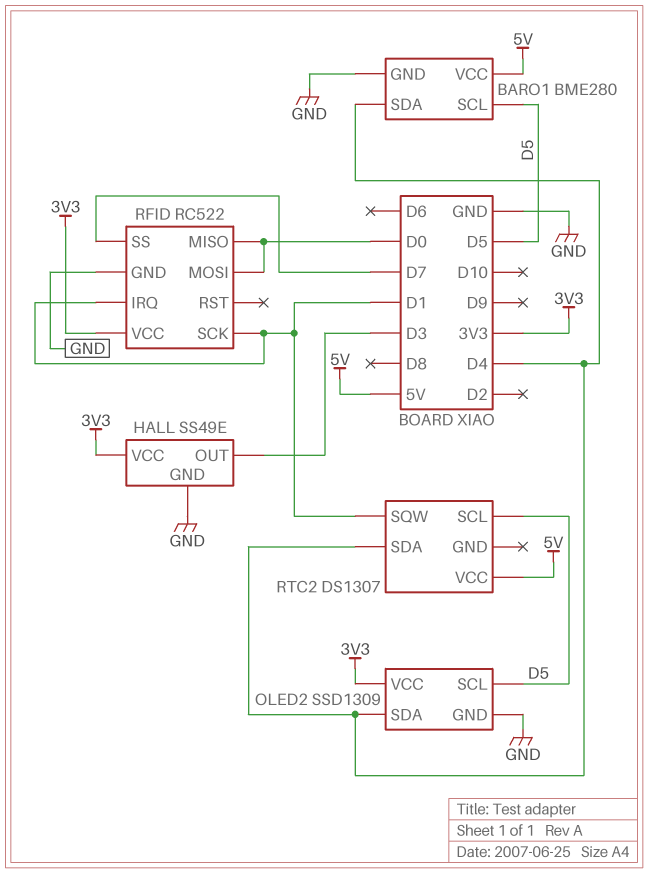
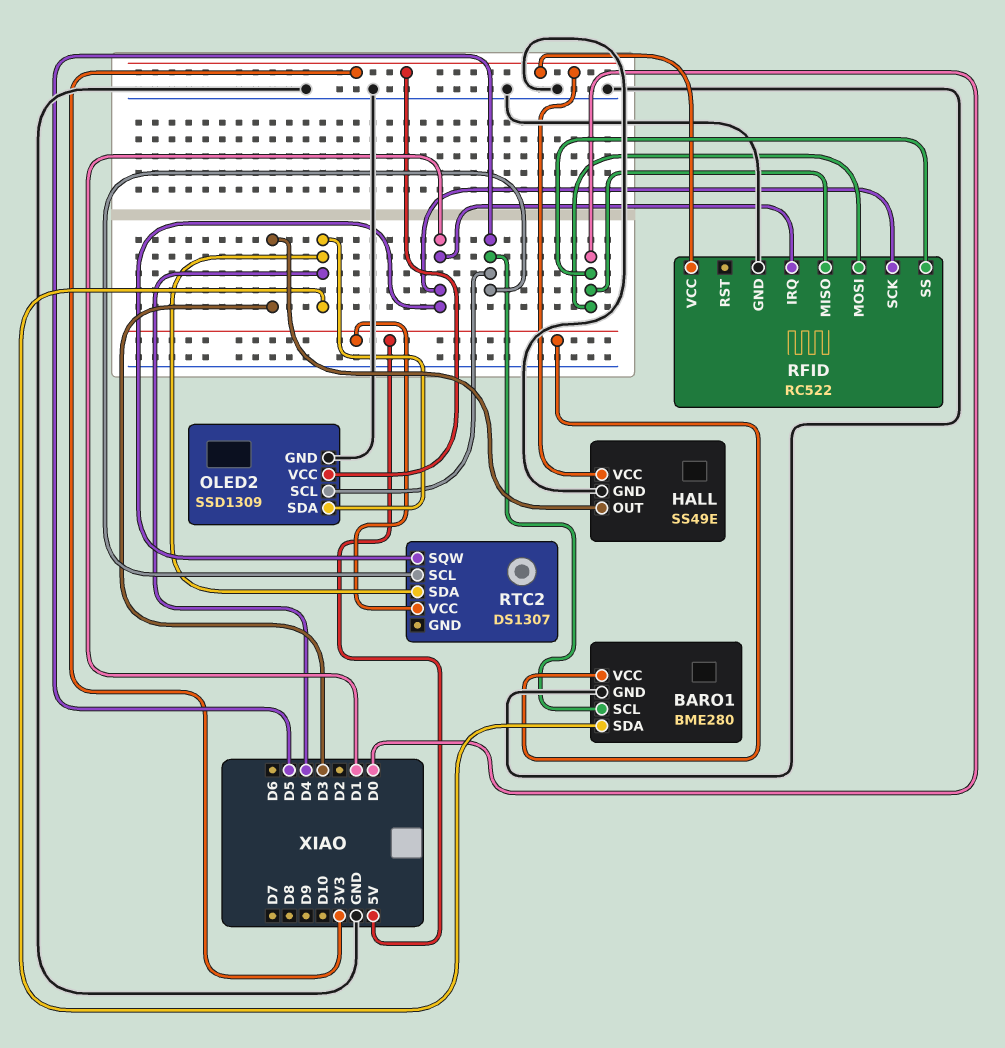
RFID pin SS: D7 -> D0

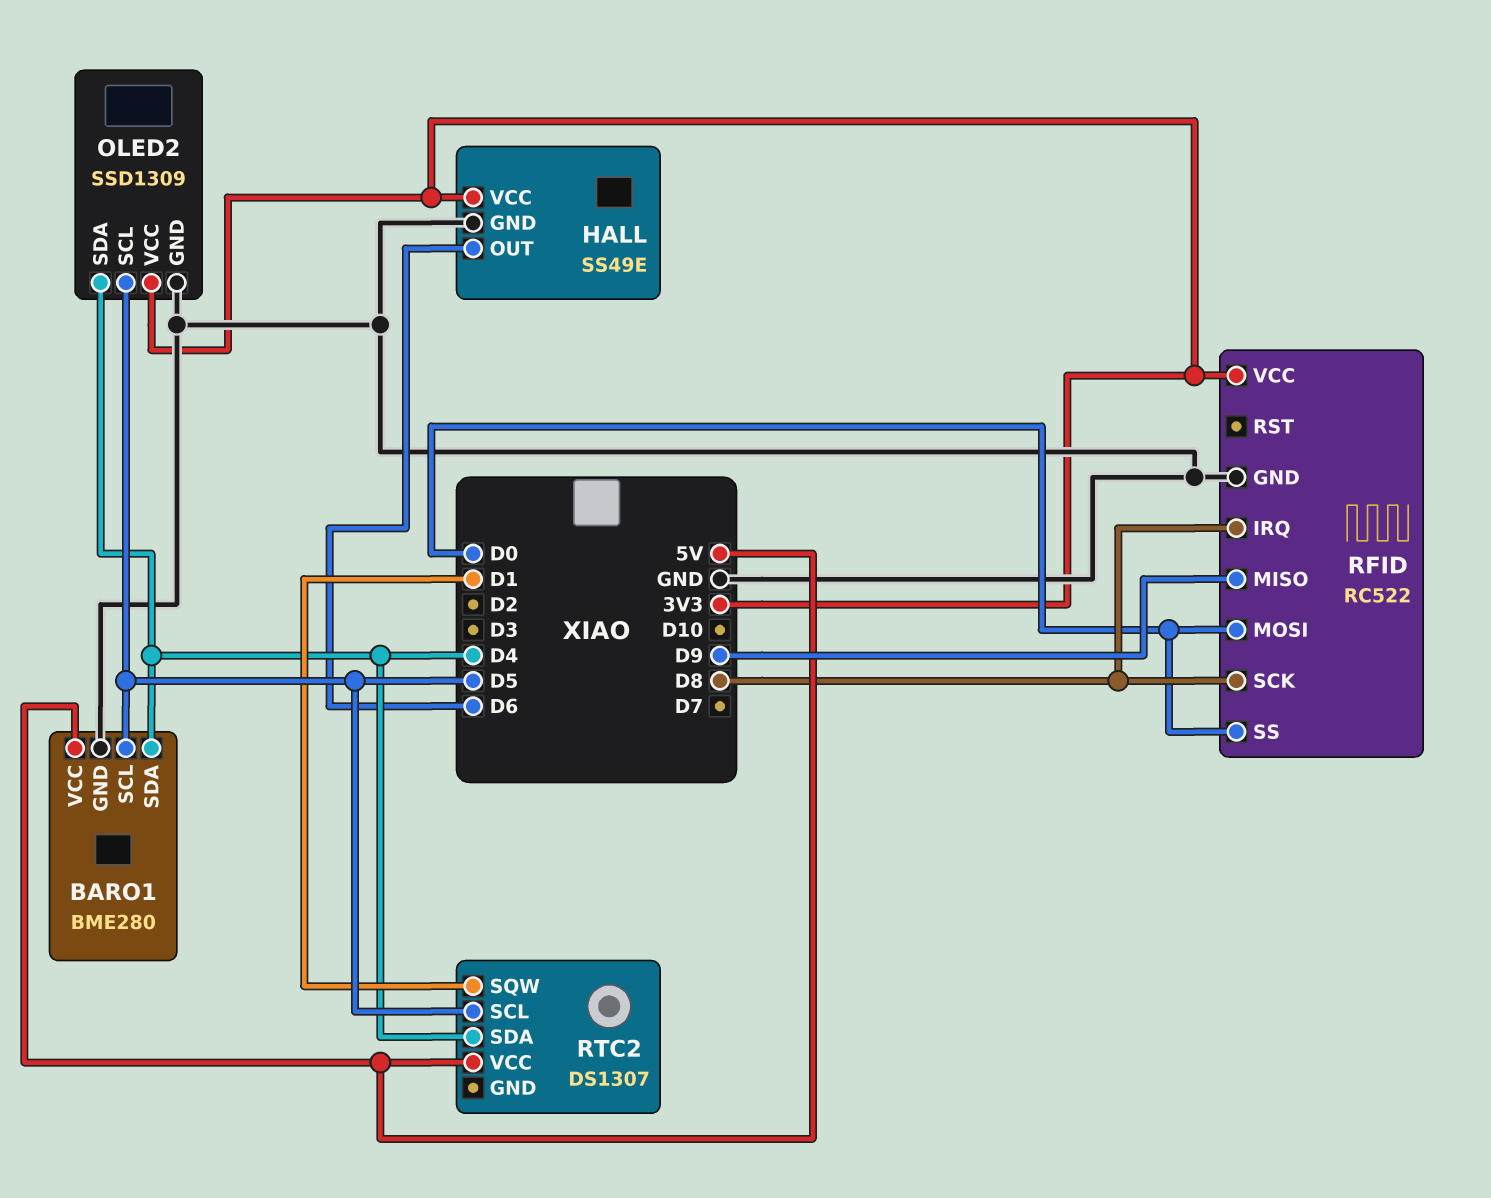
HALL pin OUT: D3 -> D6
RFID pin IRQ: D1 -> D8
RFID pin MISO: D0 -> D9
RFID pin SCK: D1 -> D8

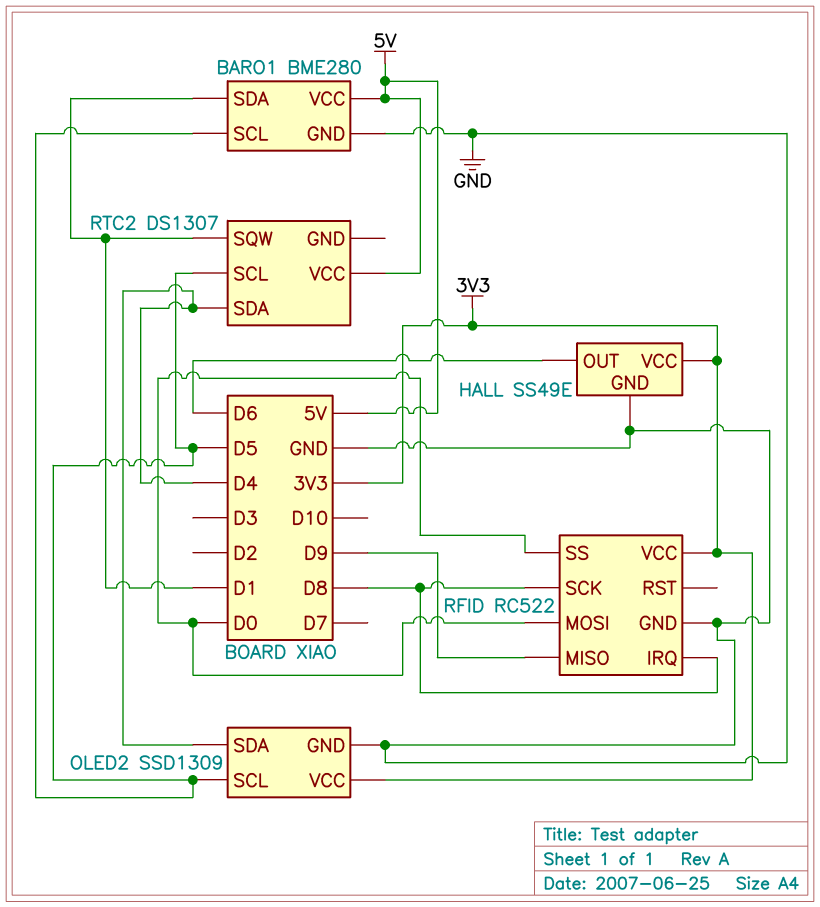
BARO1 pin SDA: D4 -> D1

